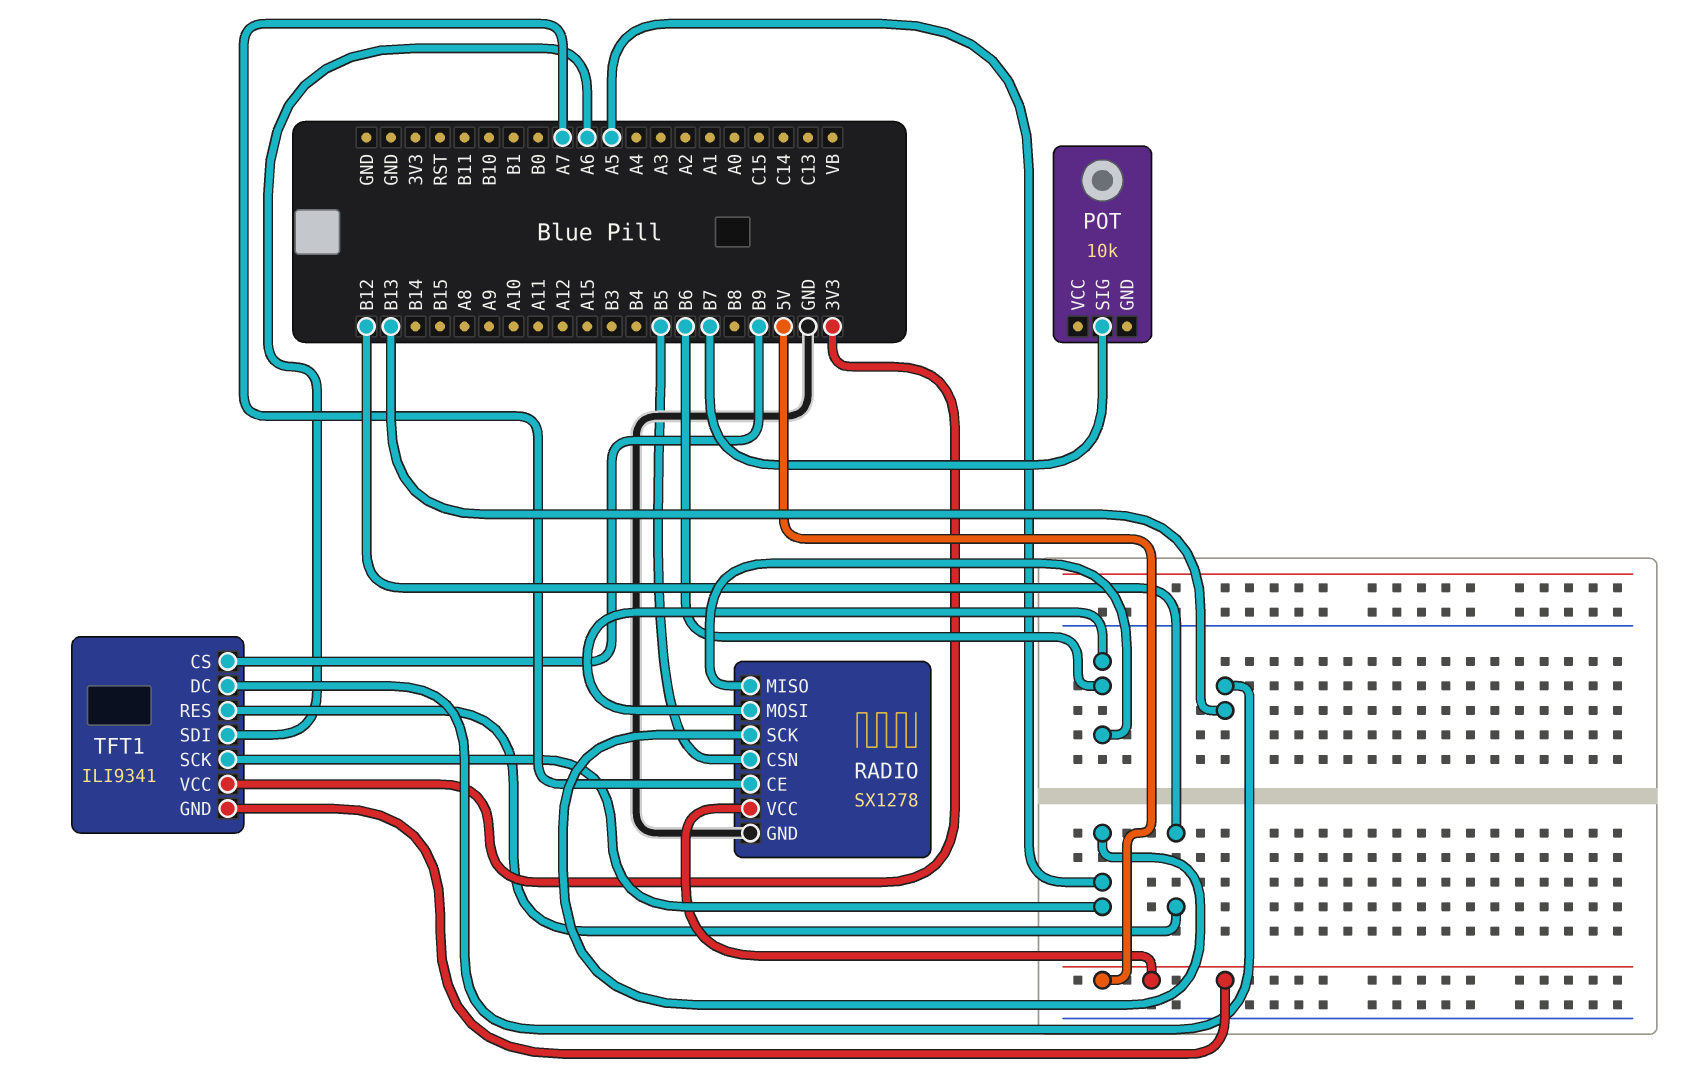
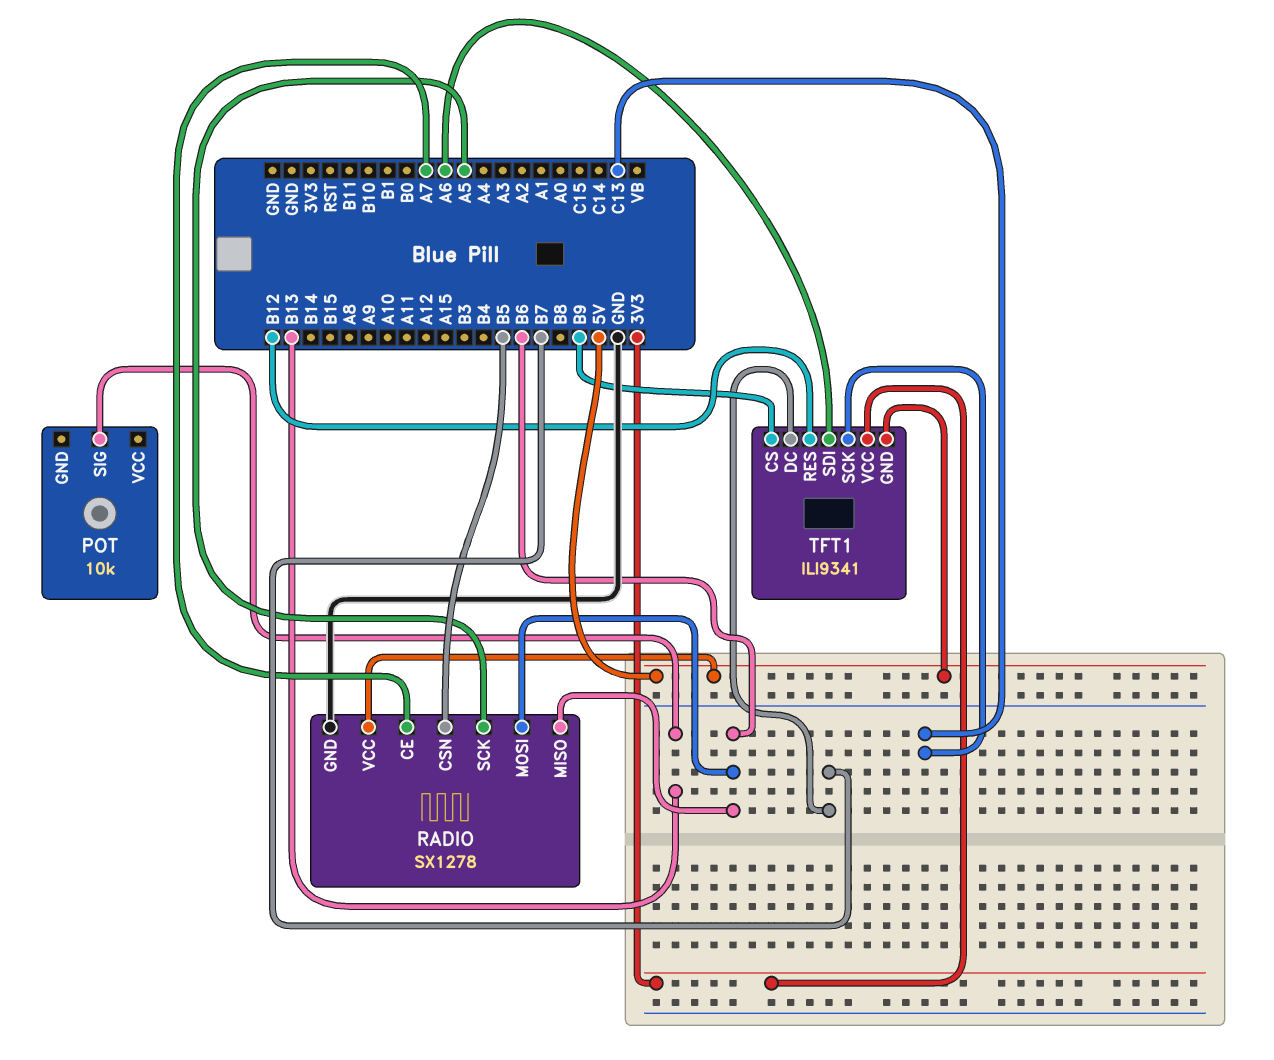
POT pin SIG: B7 -> B13
TFT1 pin DC: B13 -> B7
TFT1 pin SCK: A5 -> C13

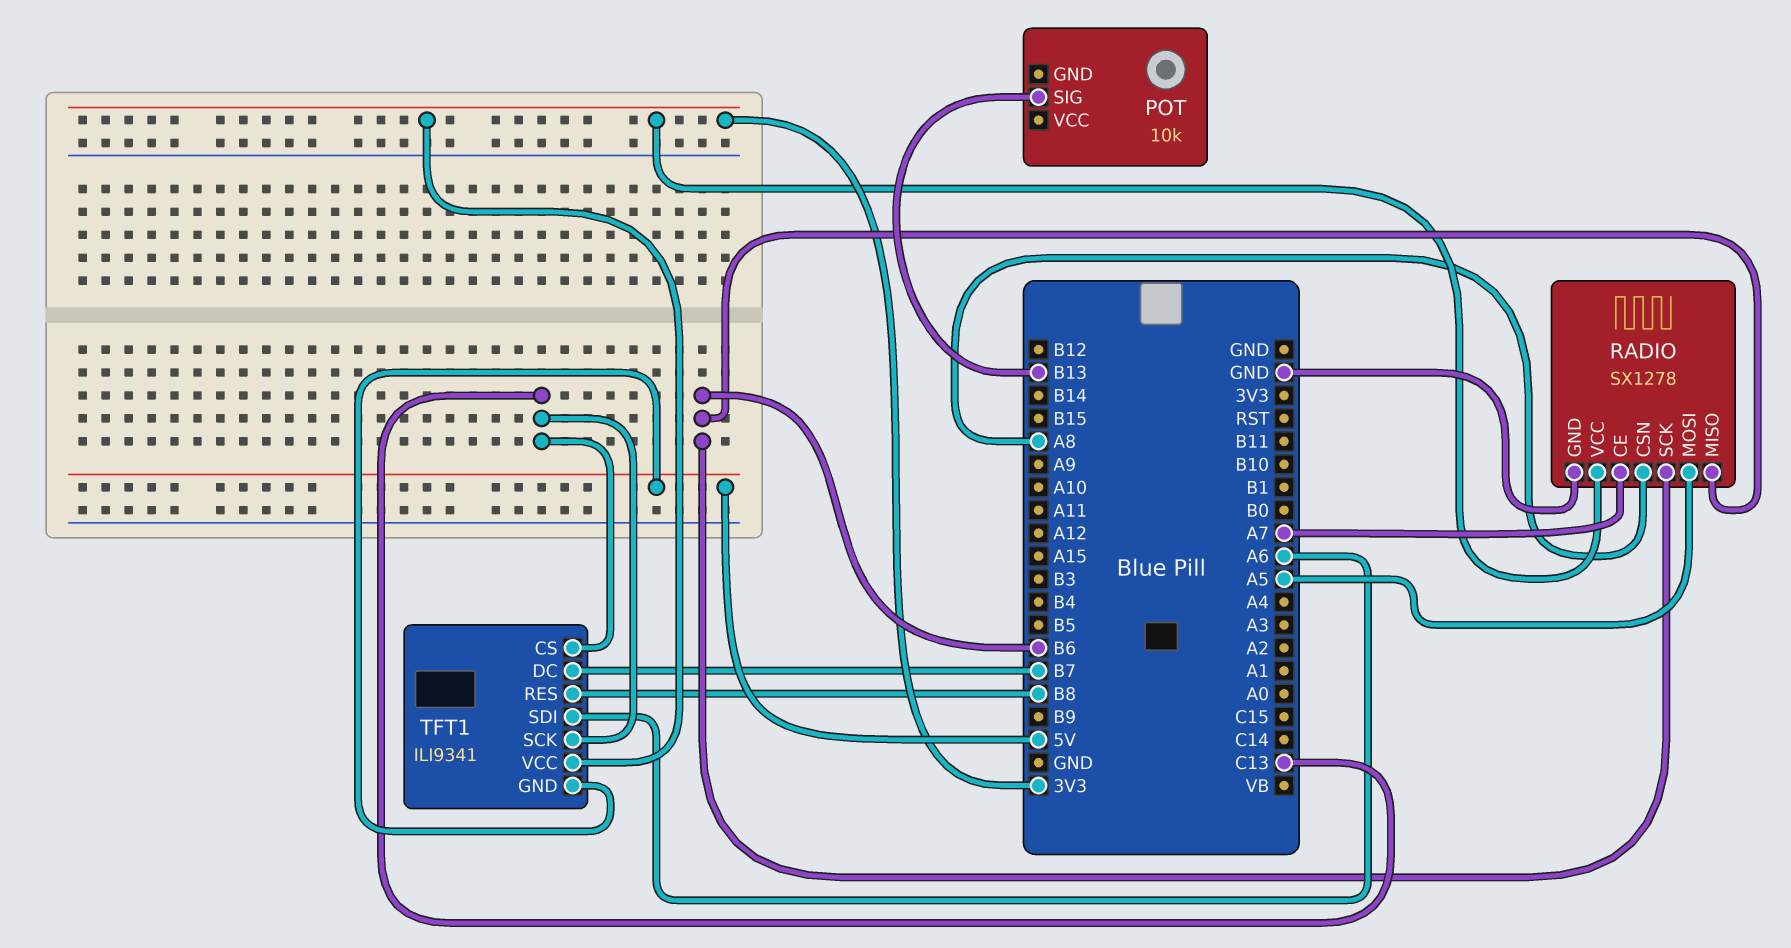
RADIO pin CSN: B5 -> A8
RADIO pin MOSI: B6 -> A5
RADIO pin SCK: A5 -> B6
RADIO pin VCC: 5V -> 3V3
TFT1 pin CS: B9 -> C13
TFT1 pin RES: B12 -> B8

